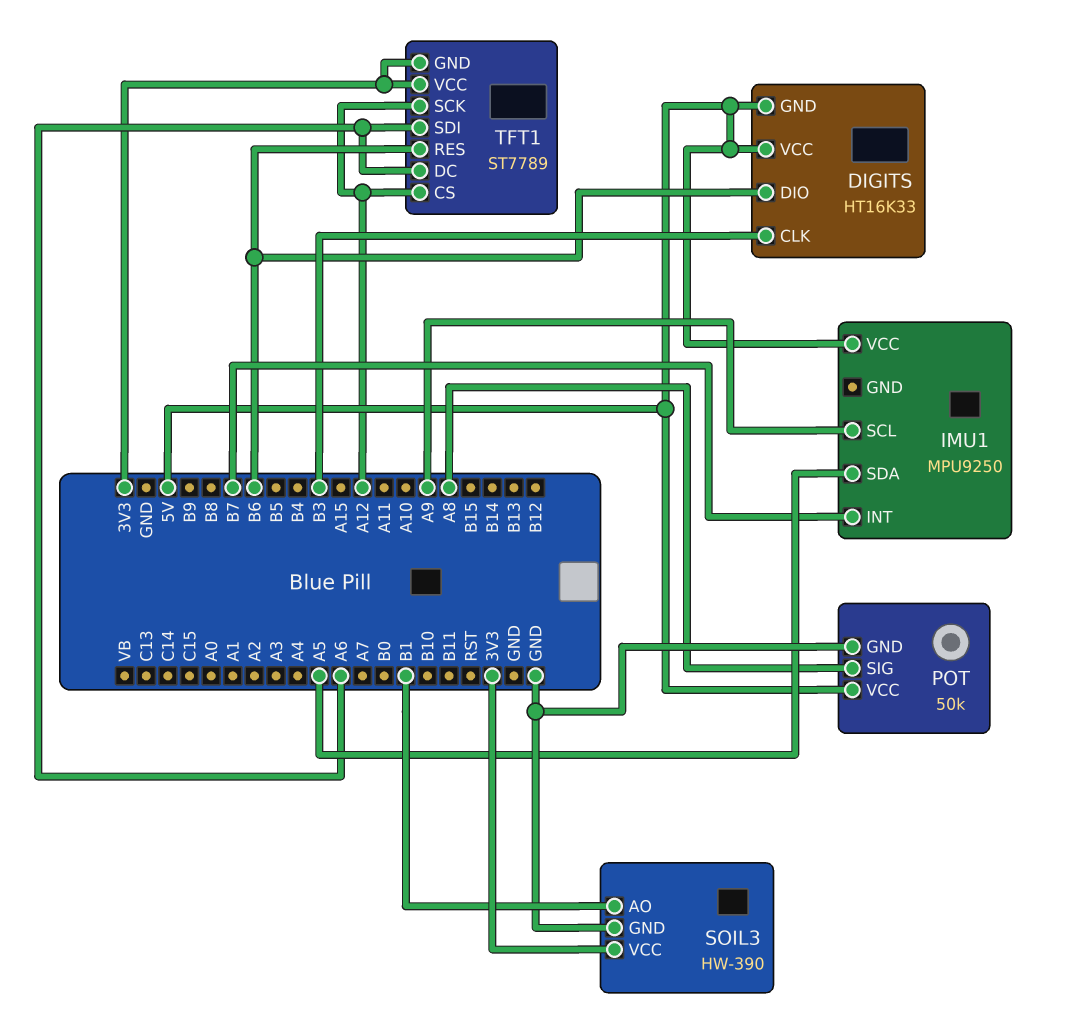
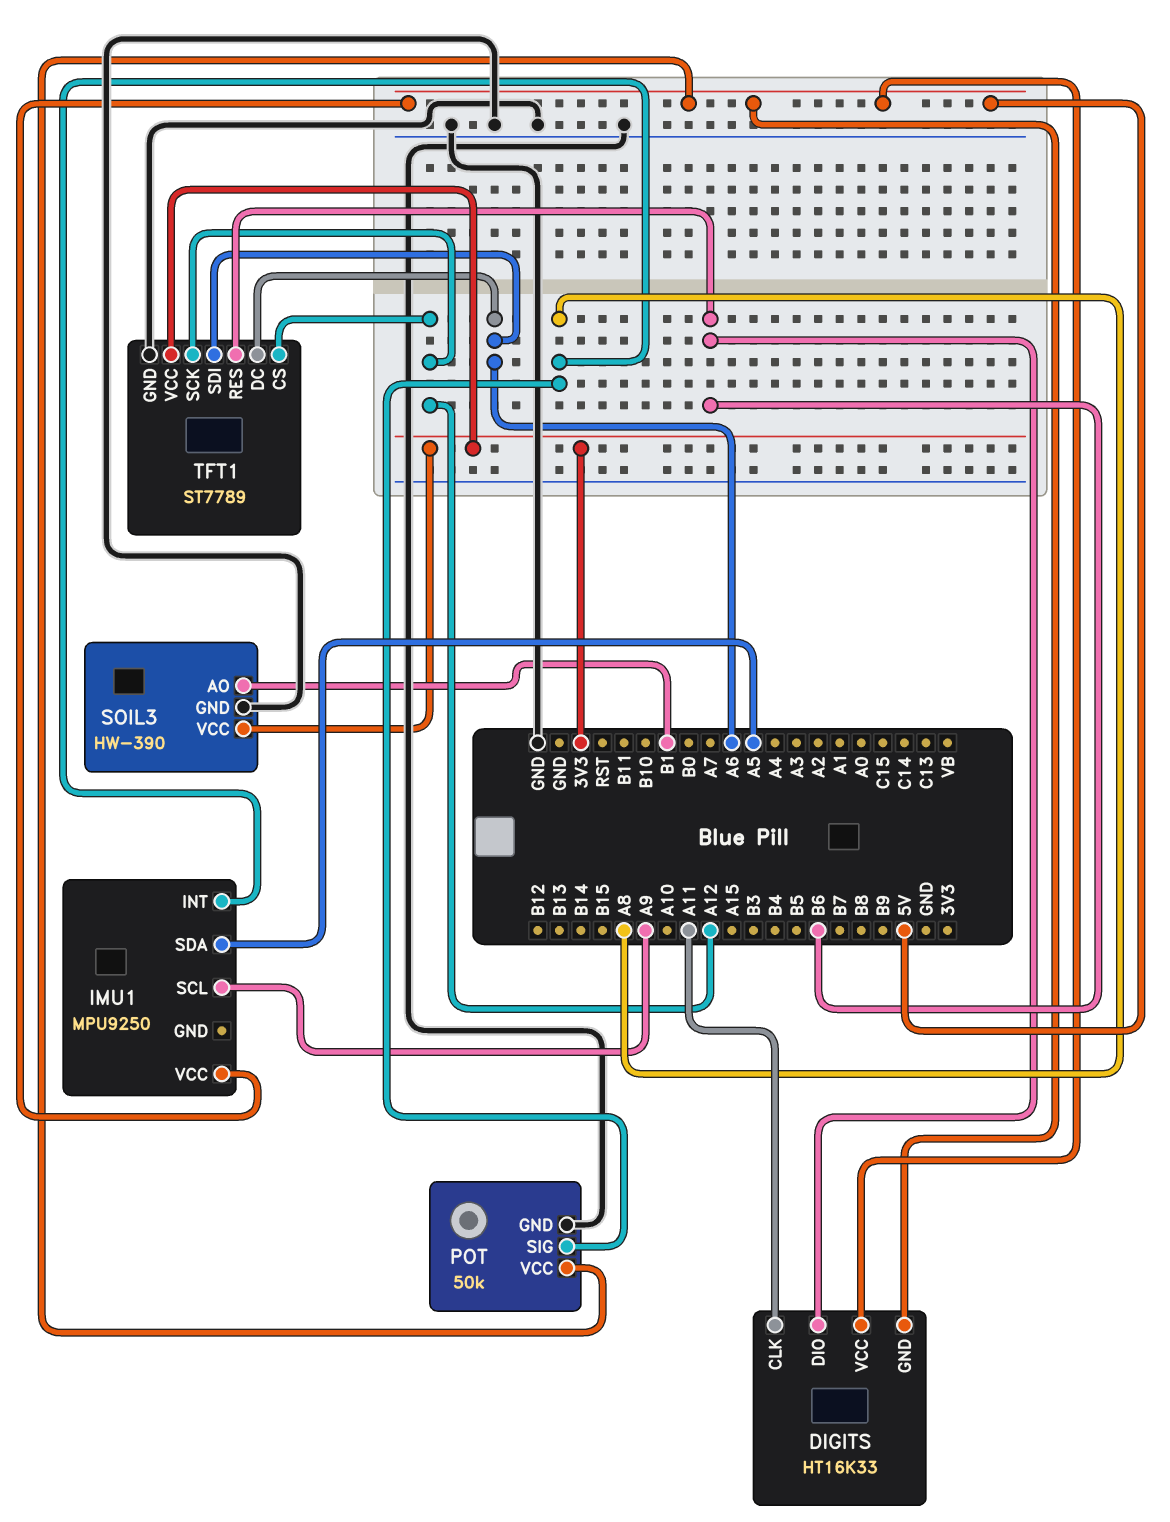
DIGITS pin CLK: B3 -> A11
IMU1 pin INT: B7 -> A8
TFT1 pin GND: 3V3 -> GND

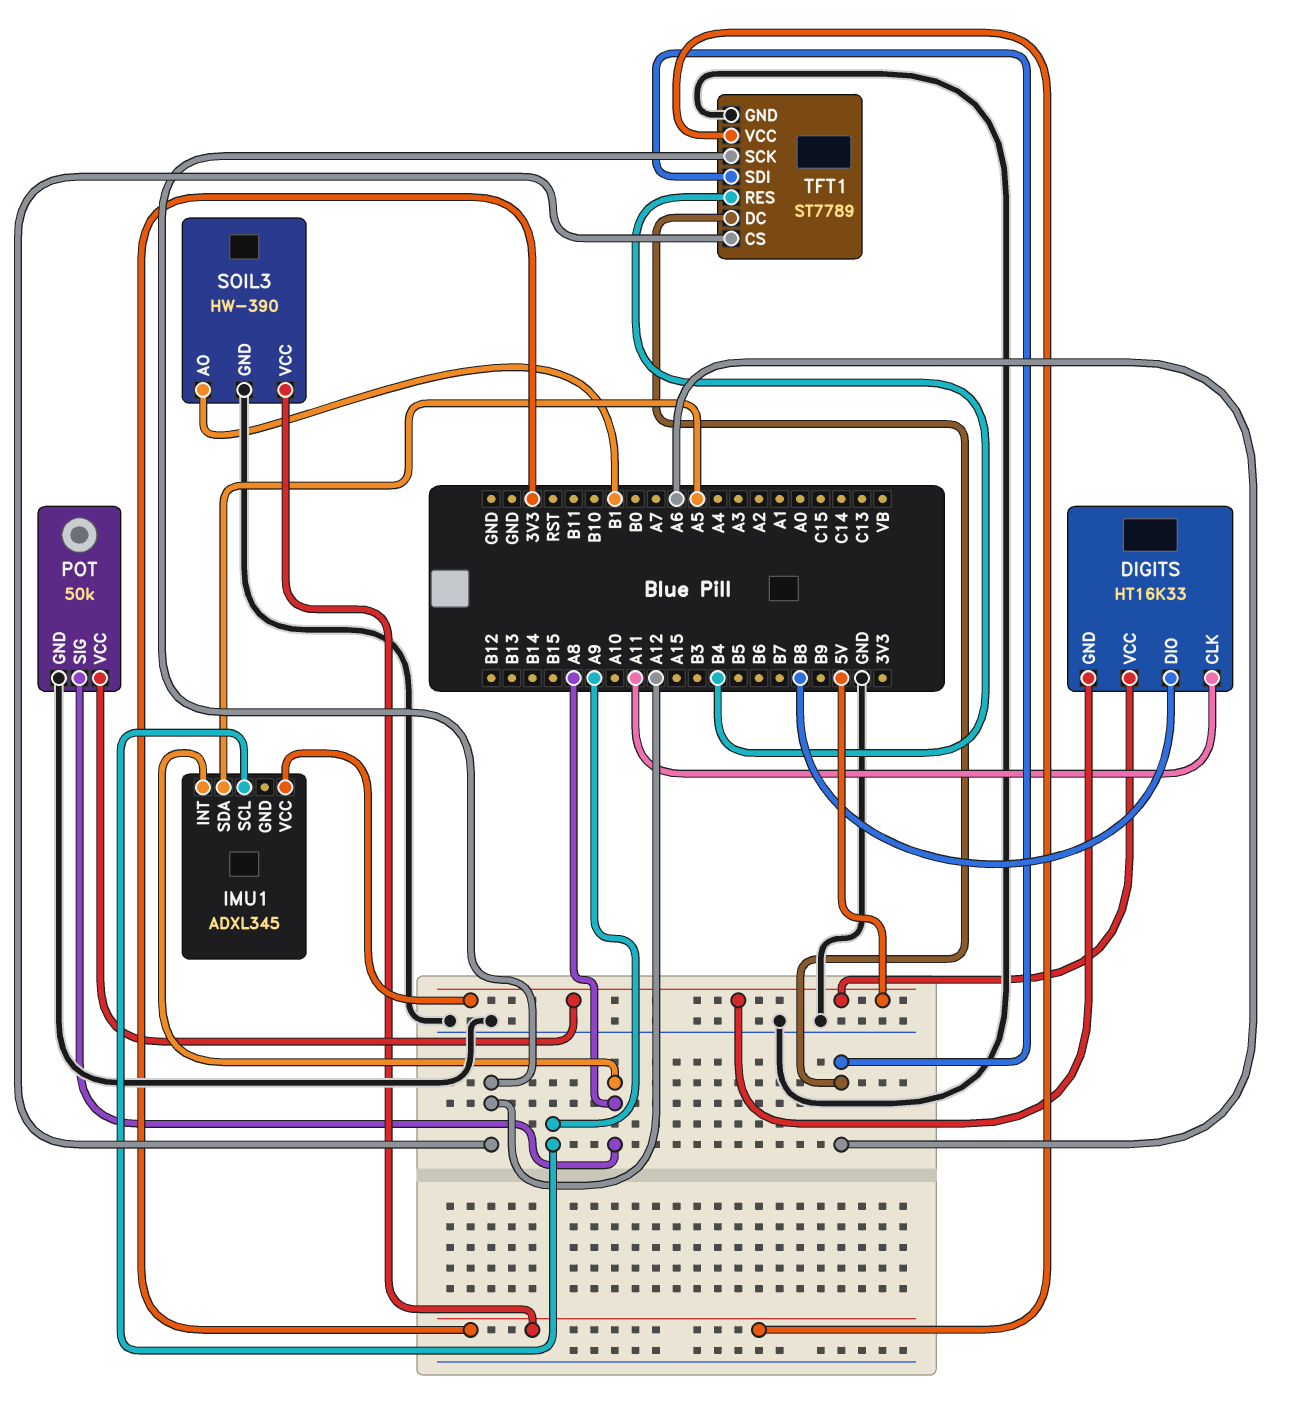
DIGITS pin DIO: B6 -> B8
IMU1: MPU9250 -> ADXL345
TFT1 pin RES: B6 -> B4

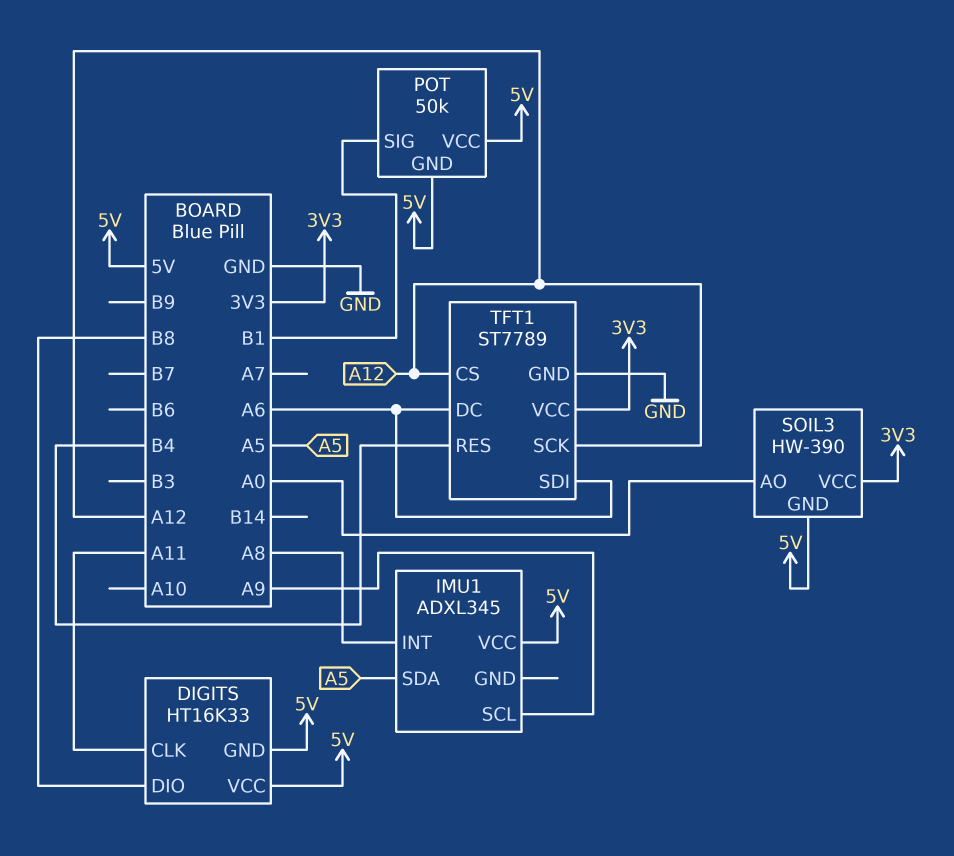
POT pin GND: GND -> 5V
POT pin SIG: A8 -> B1
SOIL3 pin AO: B1 -> A0
SOIL3 pin GND: GND -> 5V

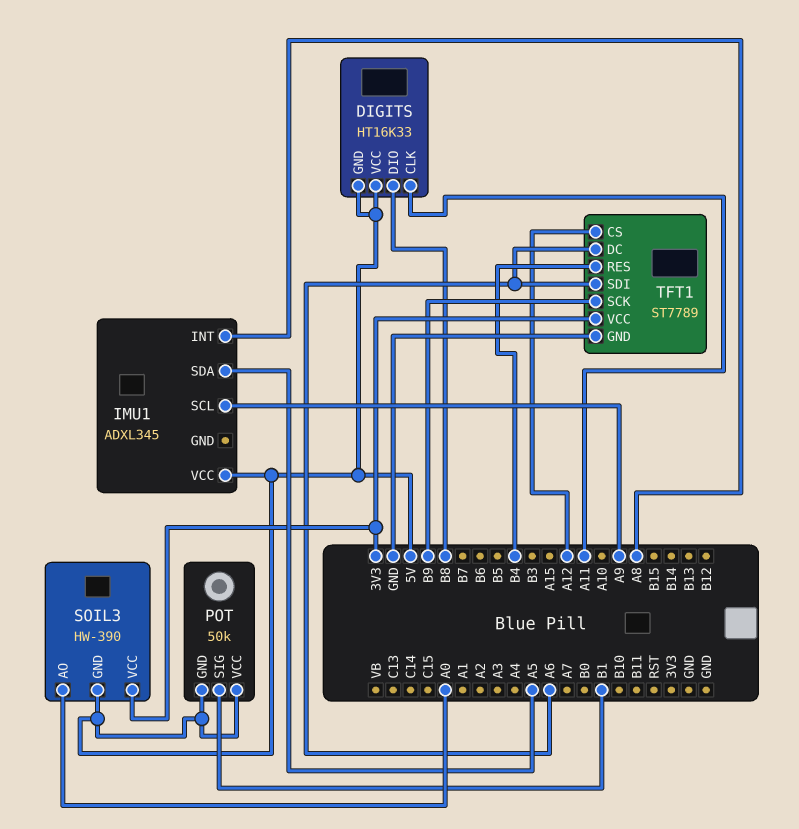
TFT1 pin SCK: A12 -> B9

